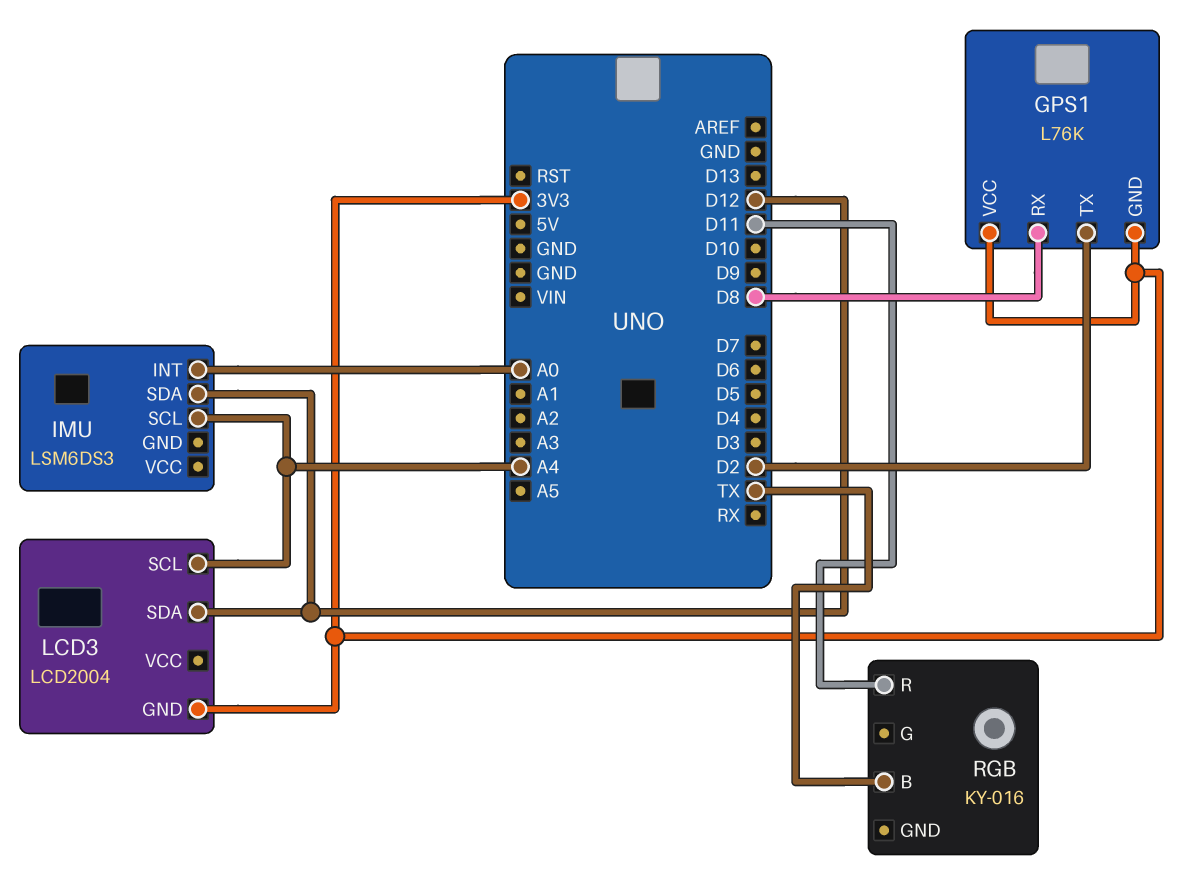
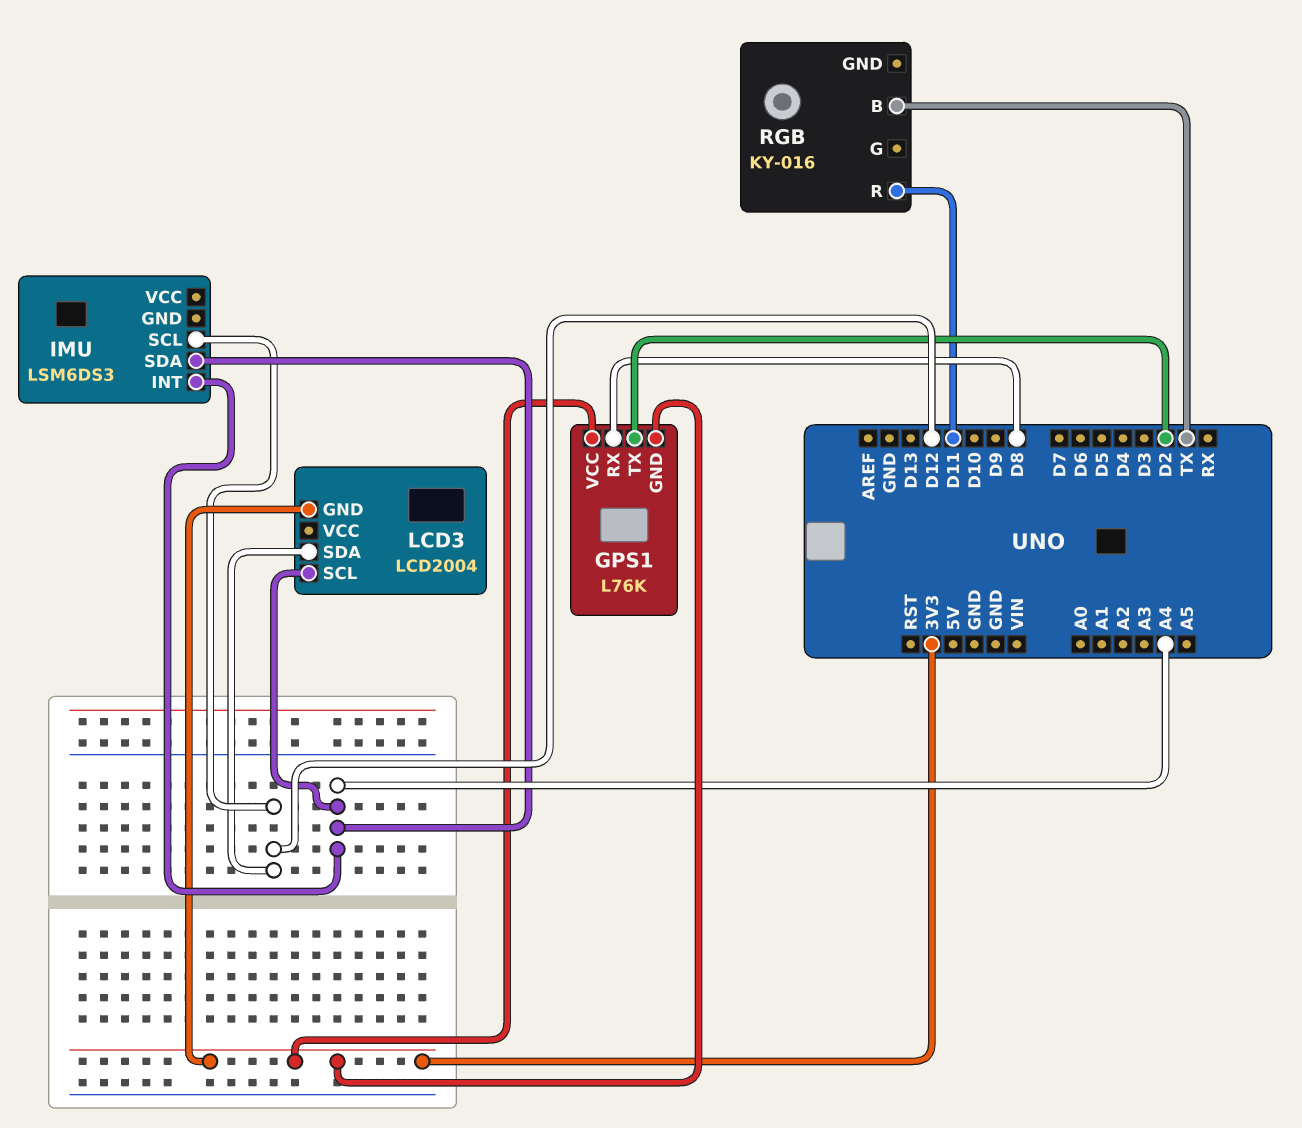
IMU pin INT: A0 -> A4
IMU pin SCL: A4 -> D12
IMU pin SDA: D12 -> A4

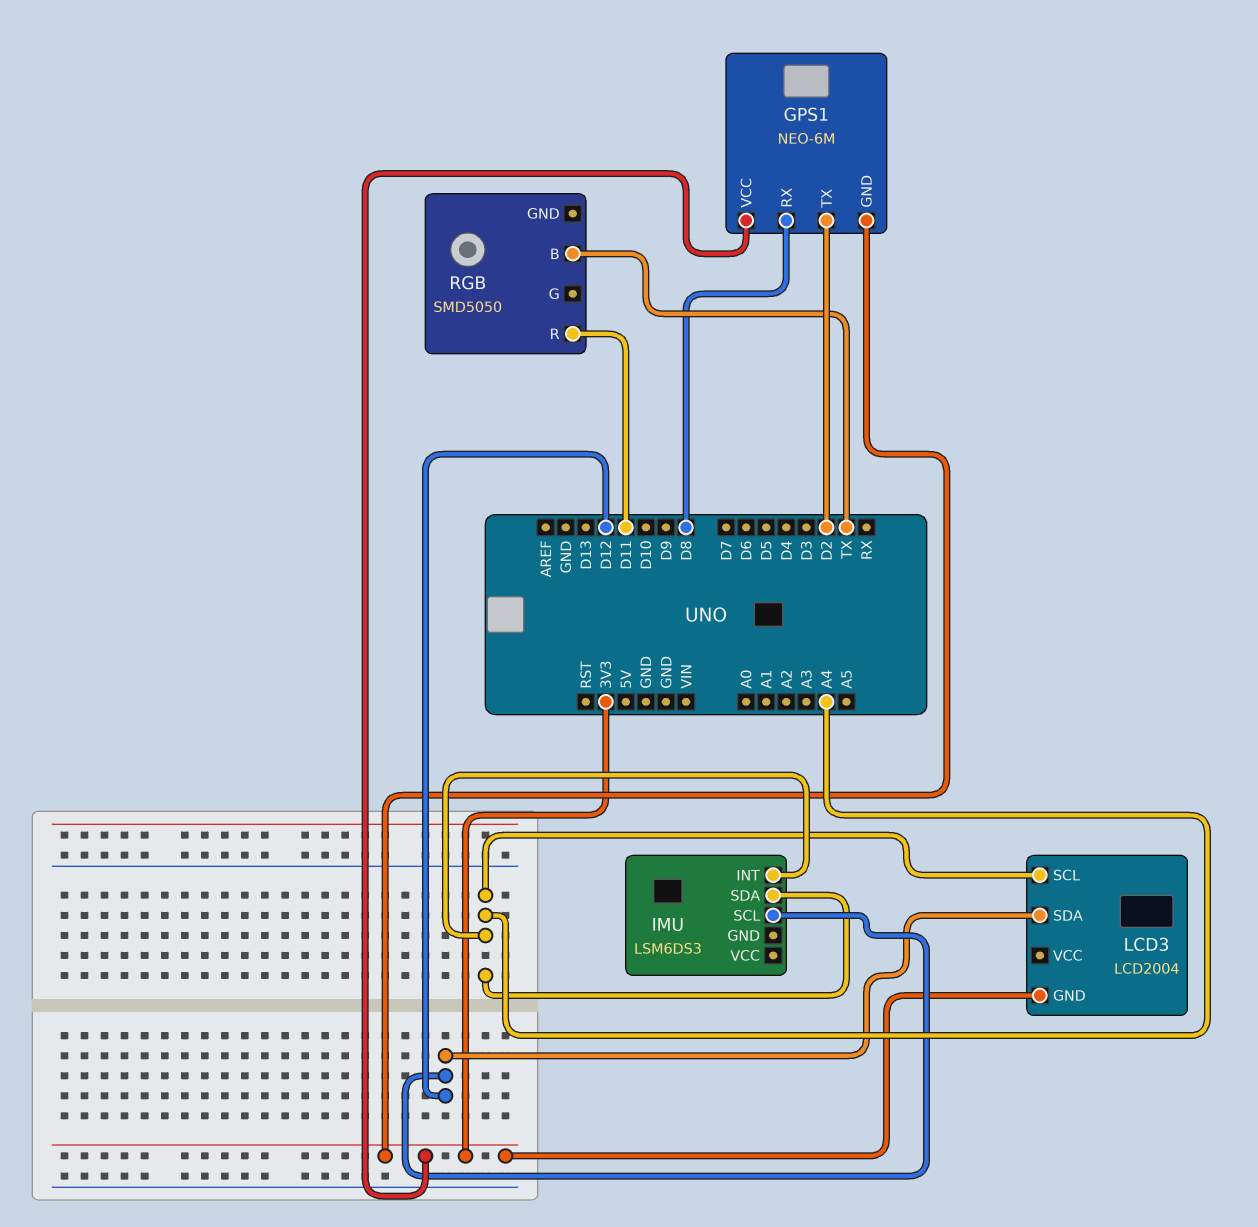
GPS1: L76K -> NEO-6M
RGB: KY-016 -> SMD5050

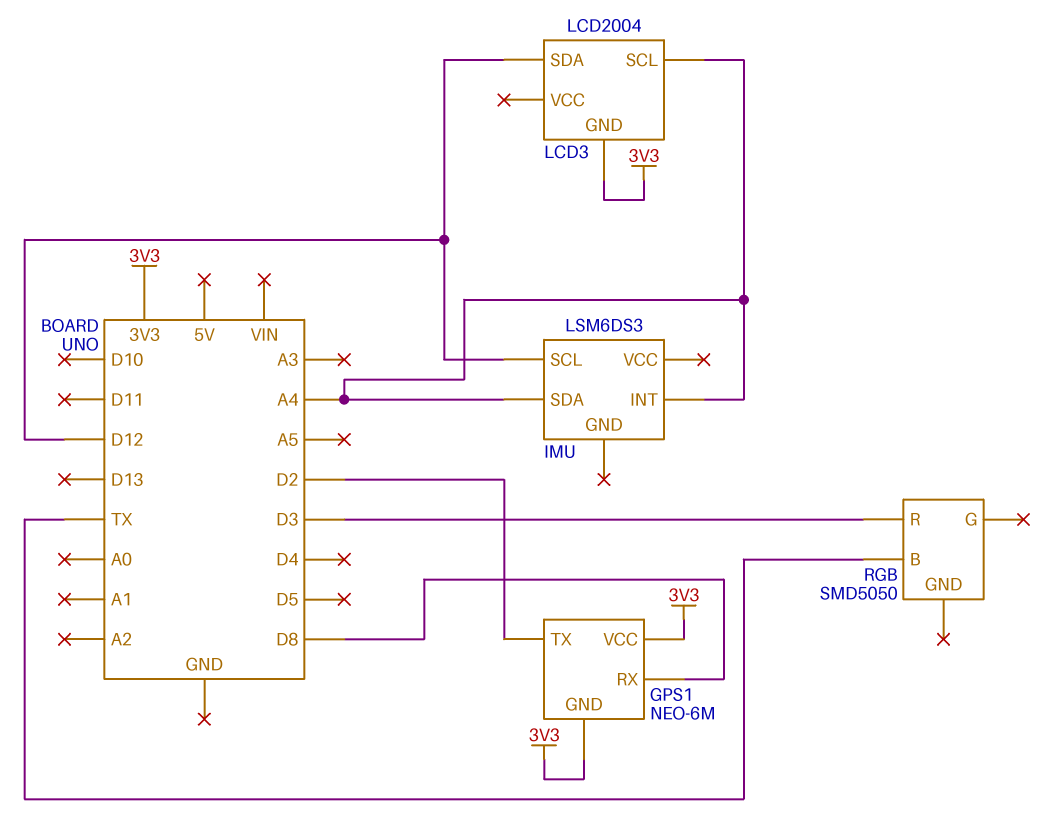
RGB pin R: D11 -> D3

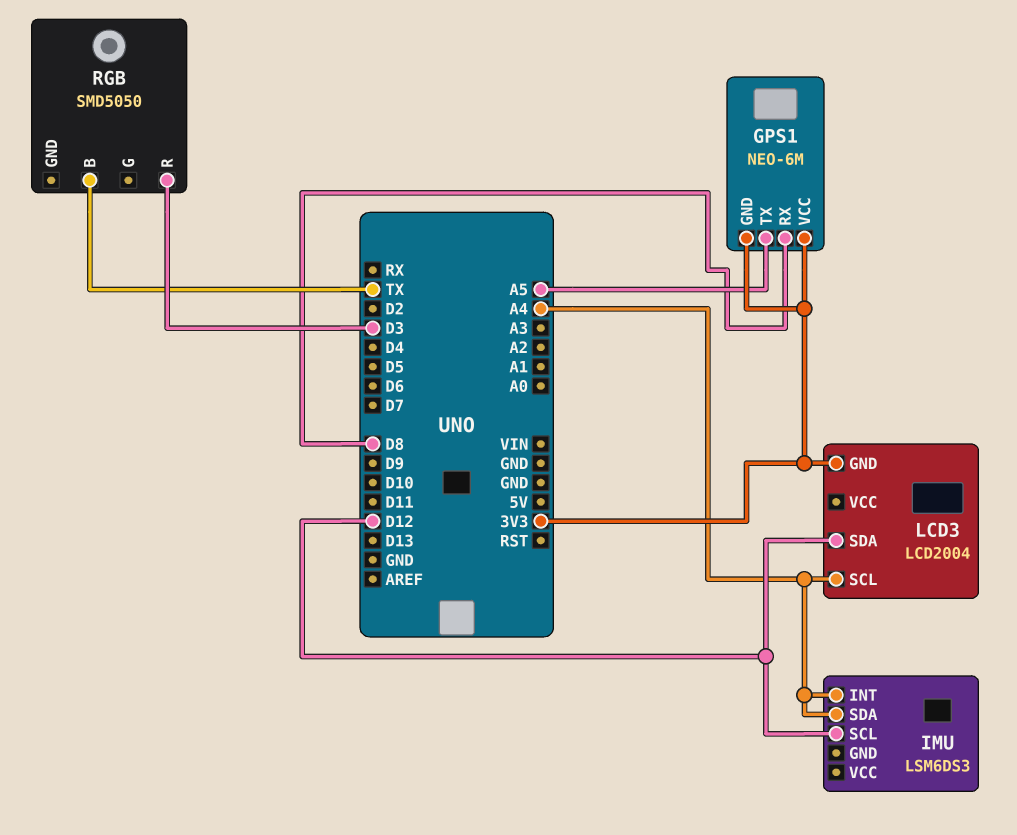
GPS1 pin TX: D2 -> A5

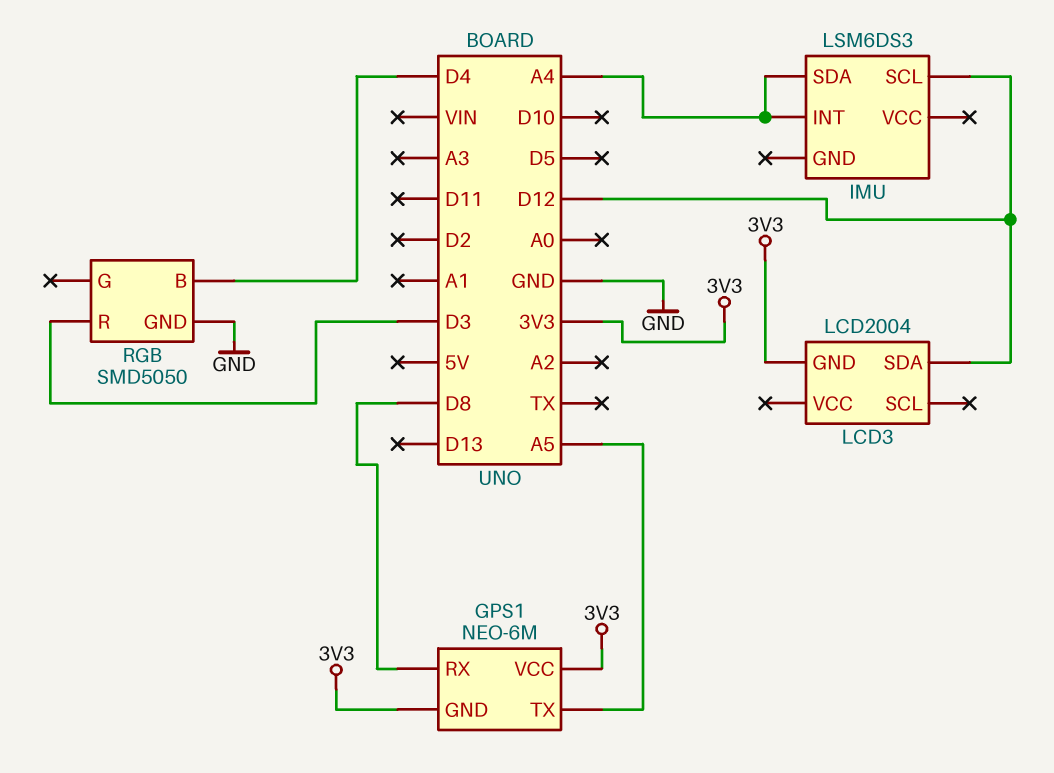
LCD3 pin SCL: A4 -> none
RGB pin B: TX -> D4
RGB pin GND: none -> GND

